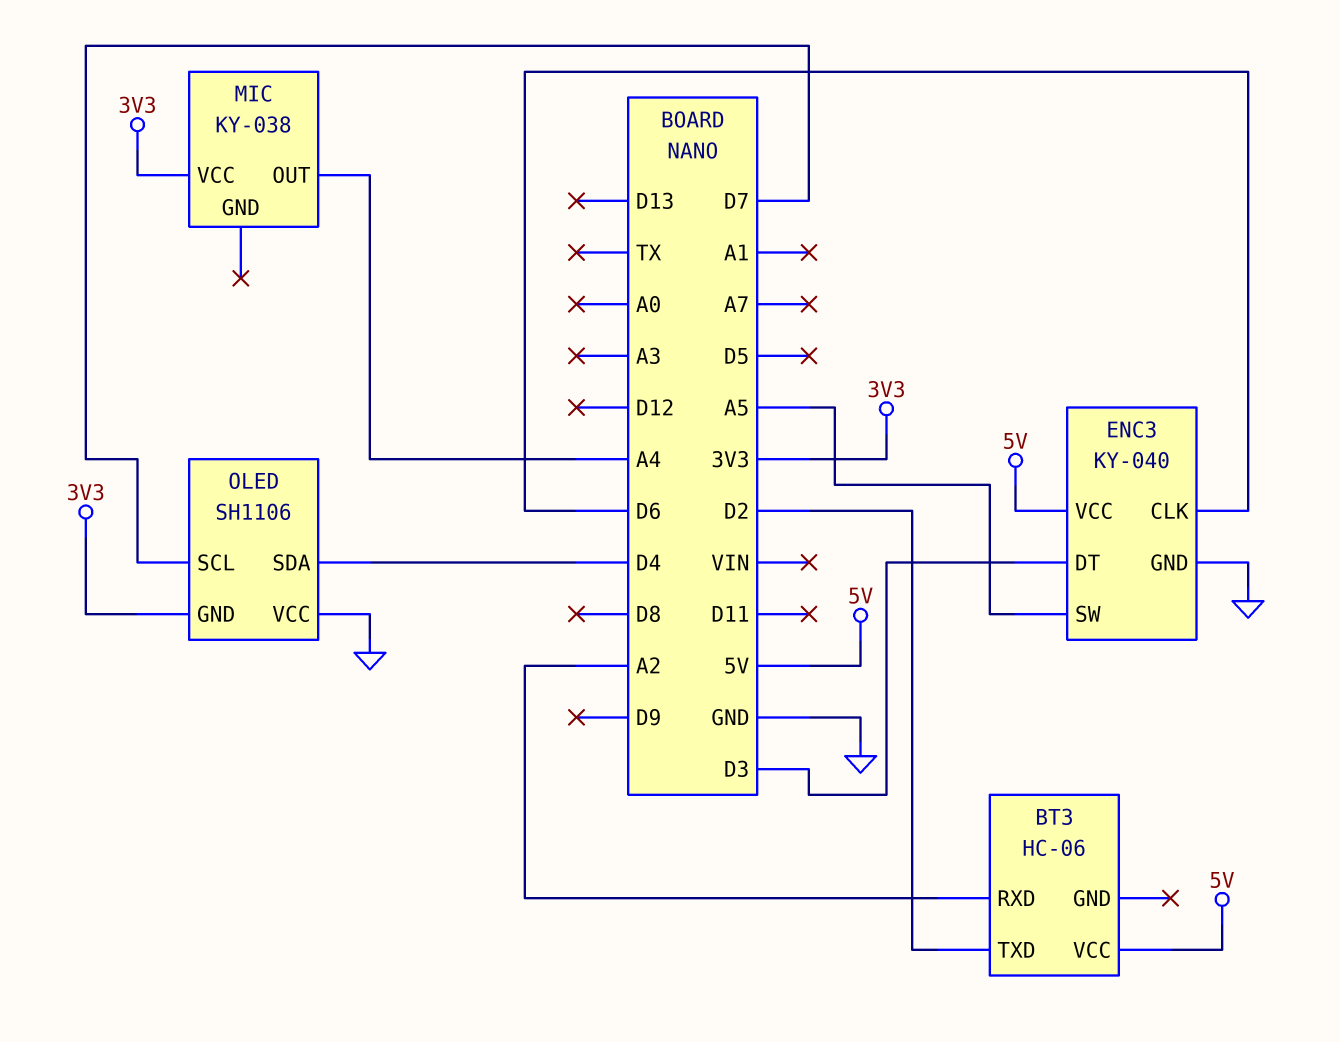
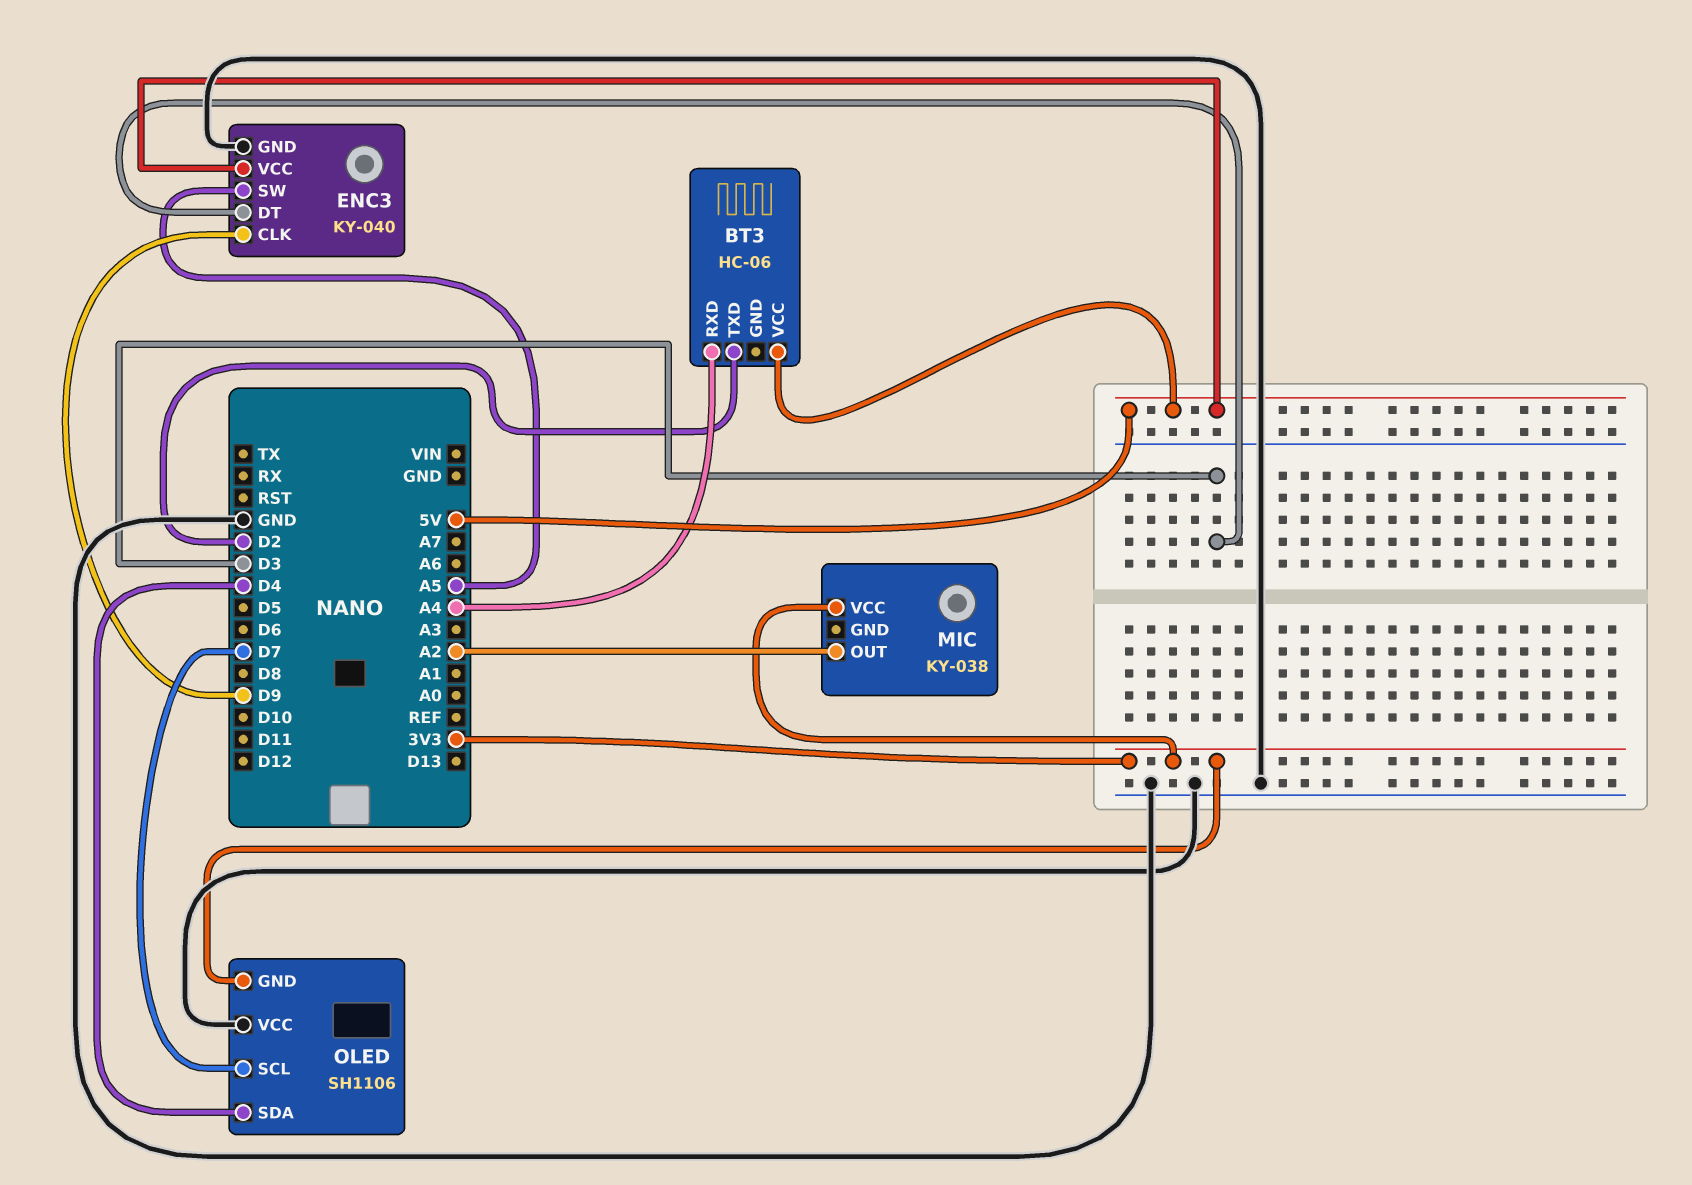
BT3 pin RXD: A2 -> A4
ENC3 pin CLK: D6 -> D9
MIC pin OUT: A4 -> A2

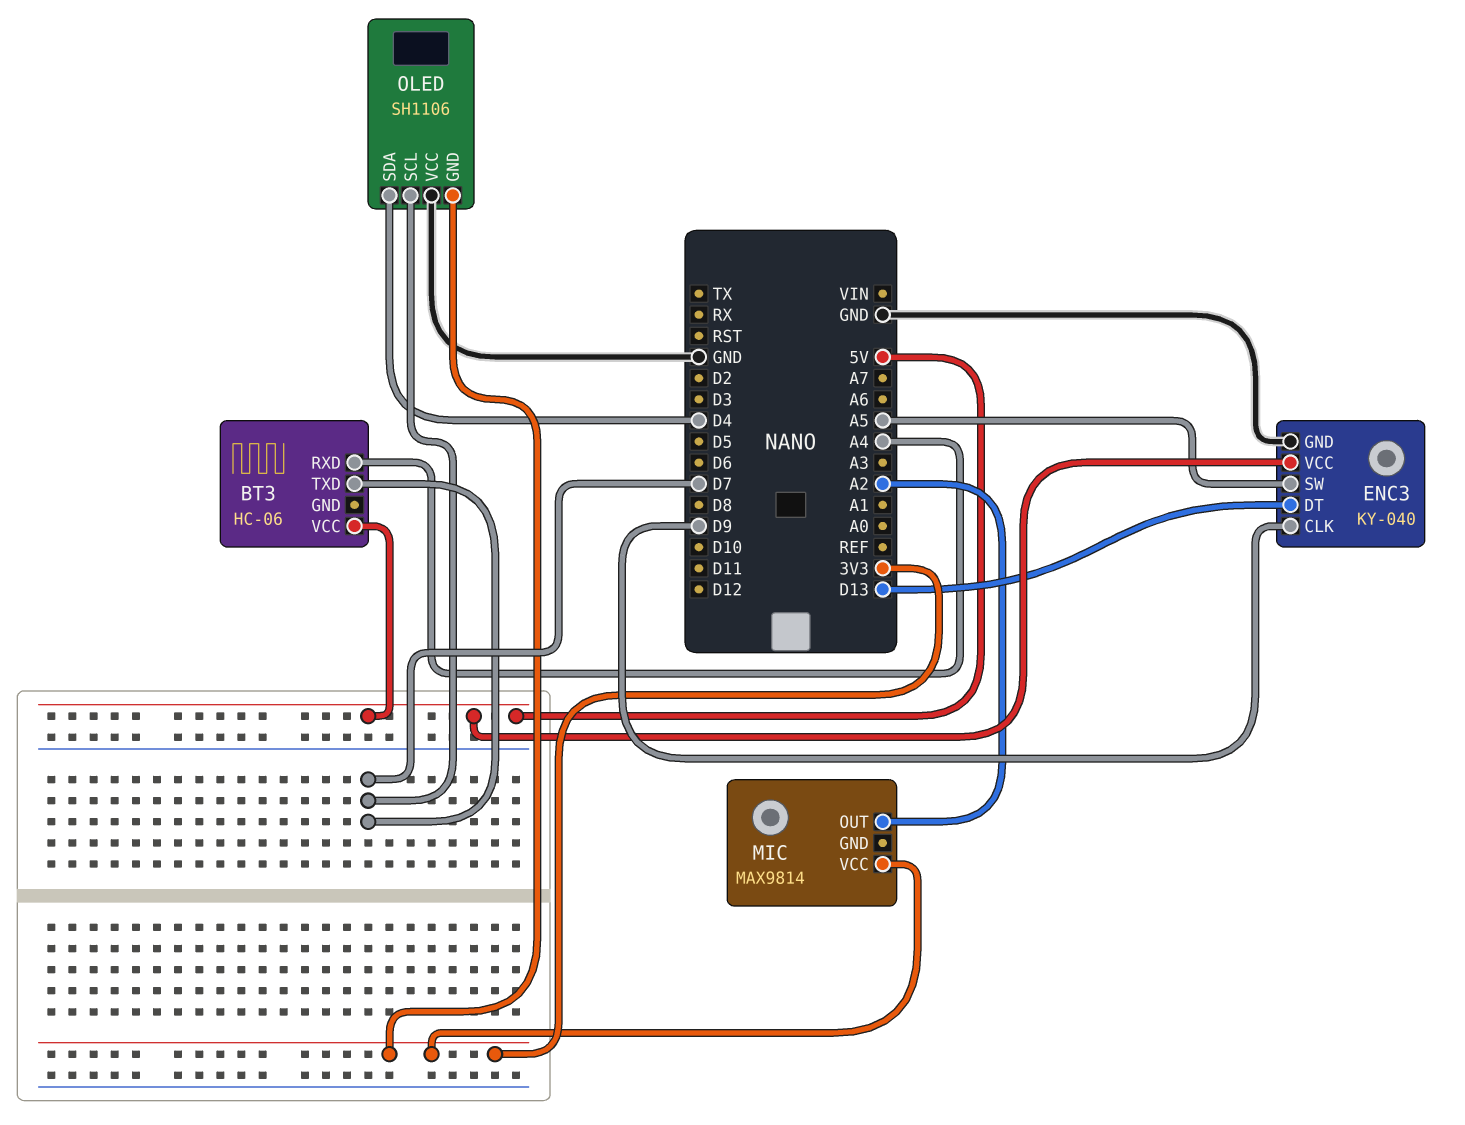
BT3 pin TXD: D2 -> D7
ENC3 pin DT: D3 -> D13
MIC: KY-038 -> MAX9814

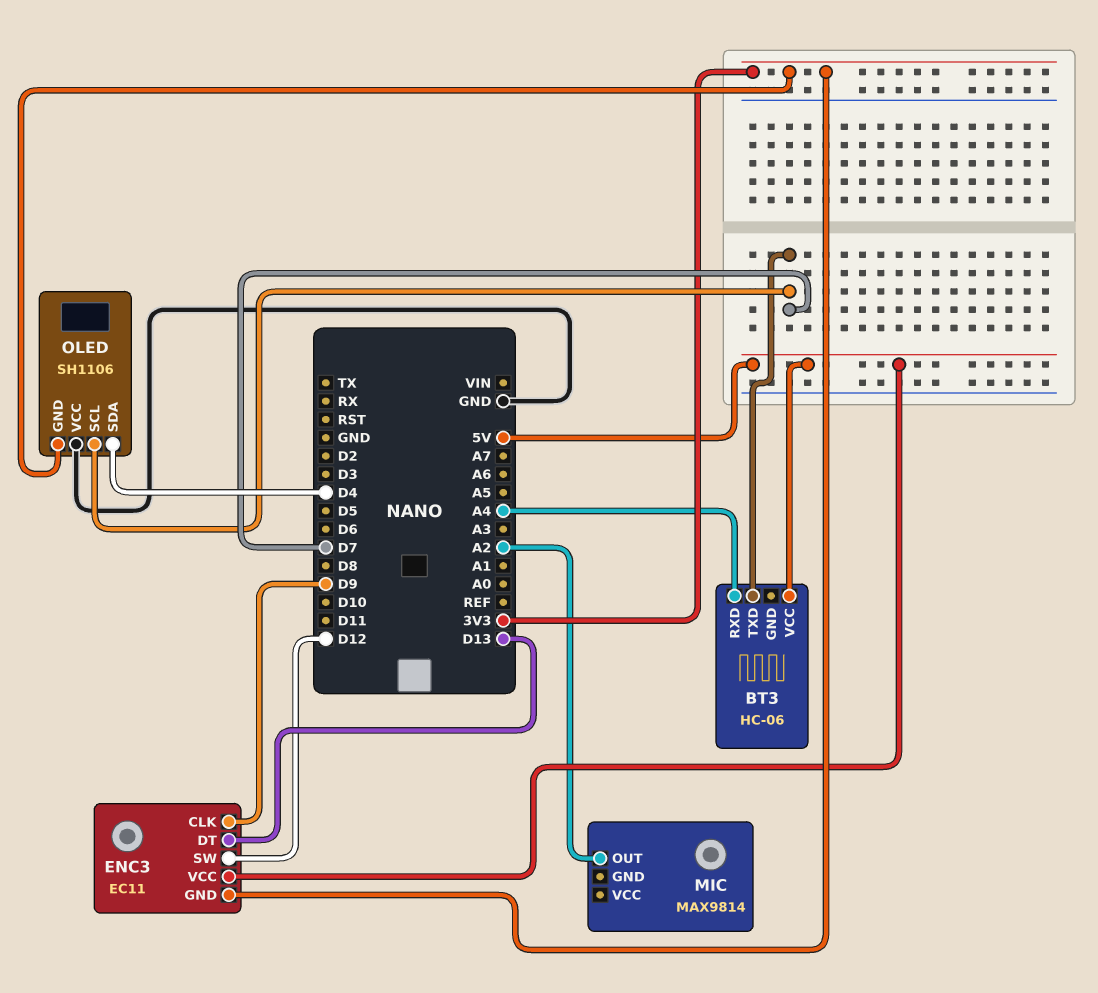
ENC3: KY-040 -> EC11
ENC3 pin GND: GND -> 3V3
ENC3 pin SW: A5 -> D12
MIC pin VCC: 3V3 -> none

